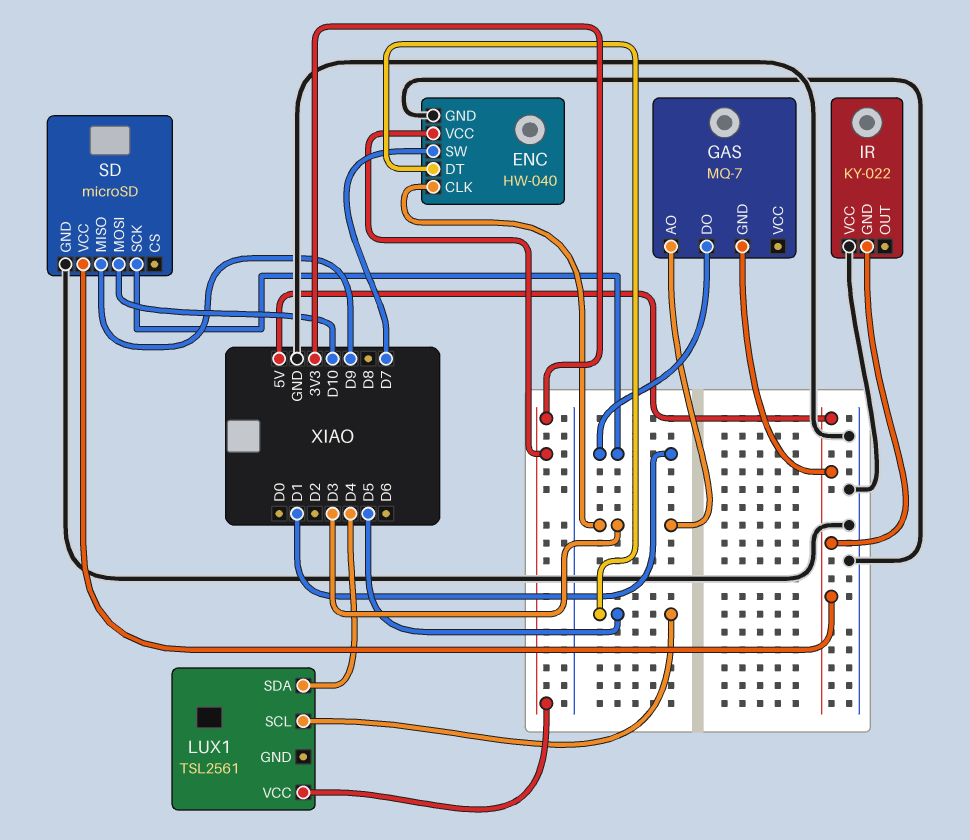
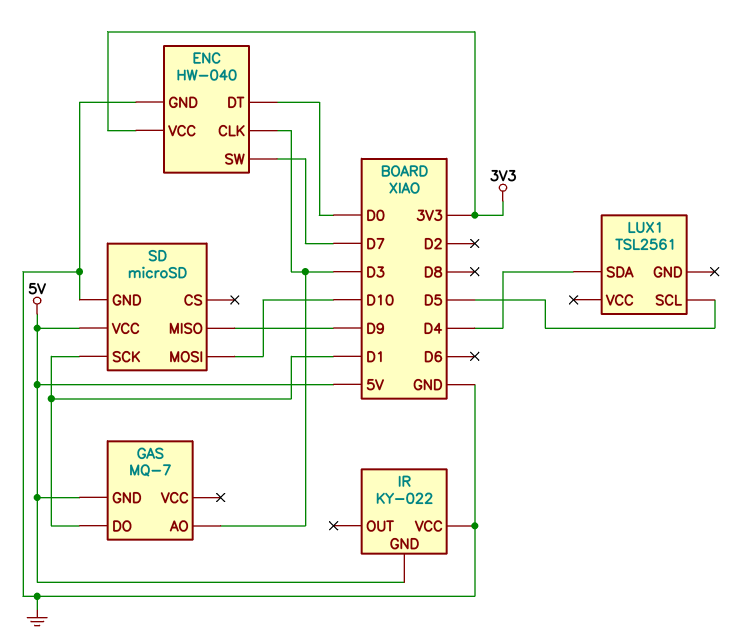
ENC pin DT: D5 -> D0
LUX1 pin VCC: 3V3 -> none

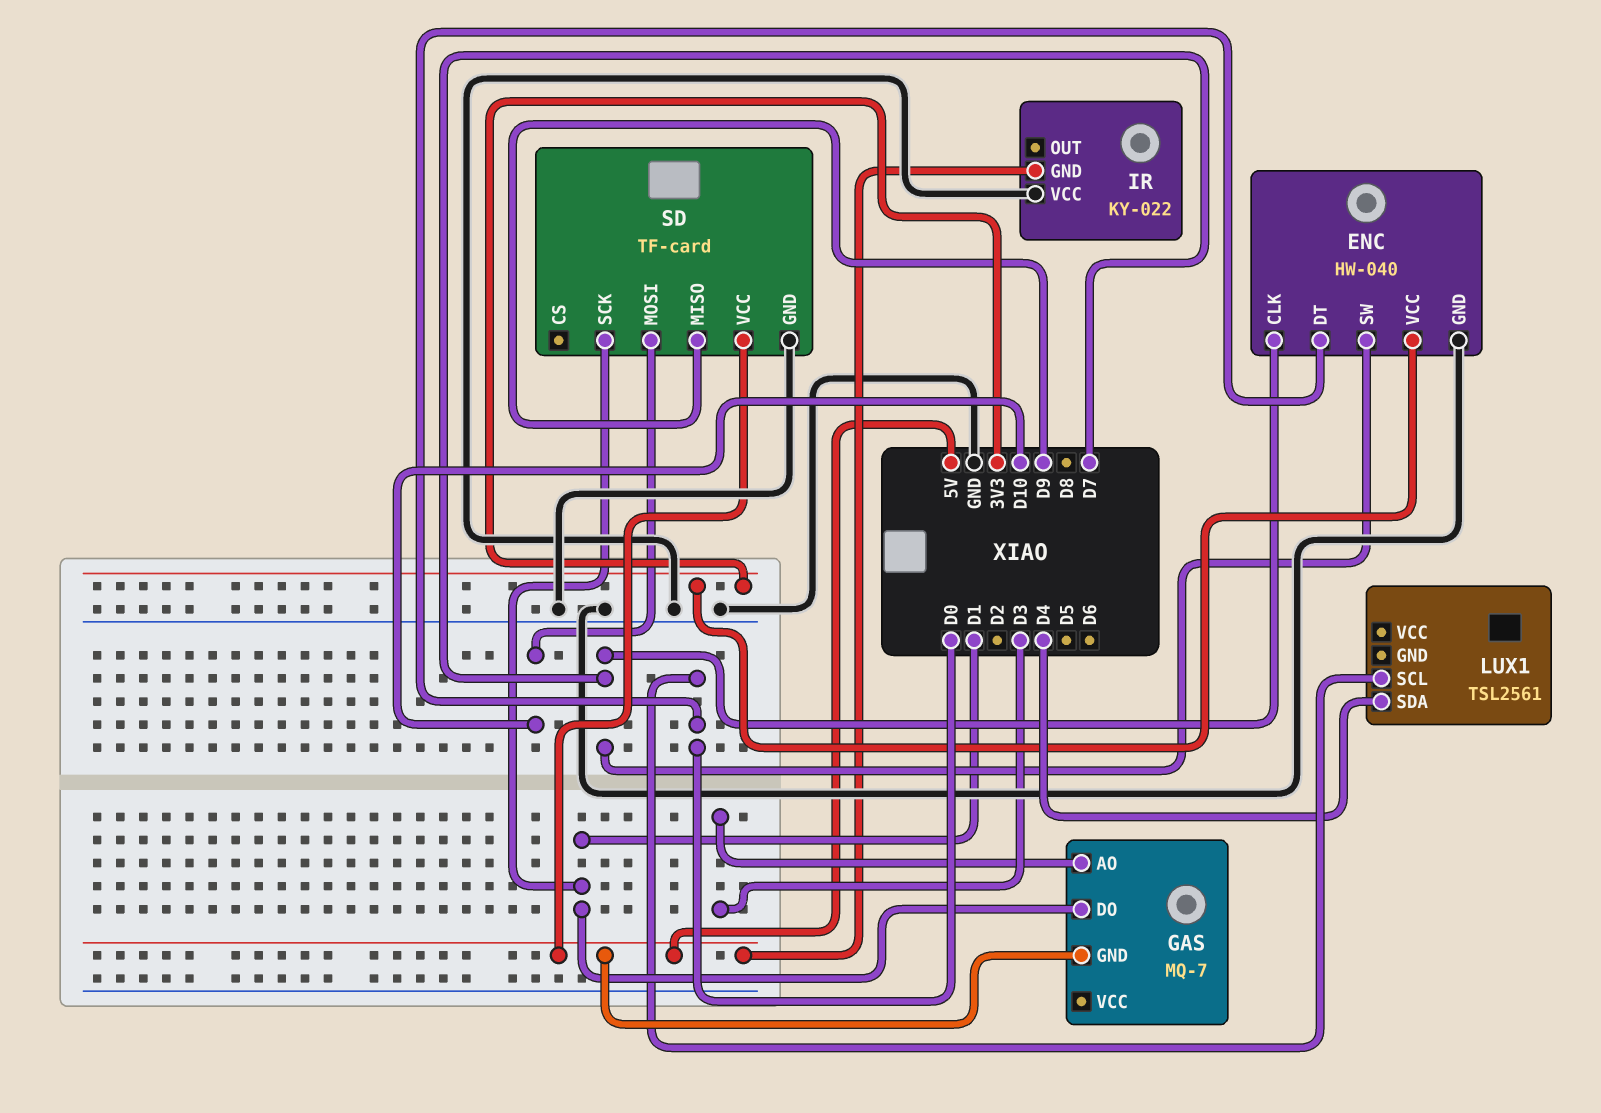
ENC pin CLK: D3 -> D7
LUX1 pin SCL: D5 -> D0
SD: microSD -> TF-card

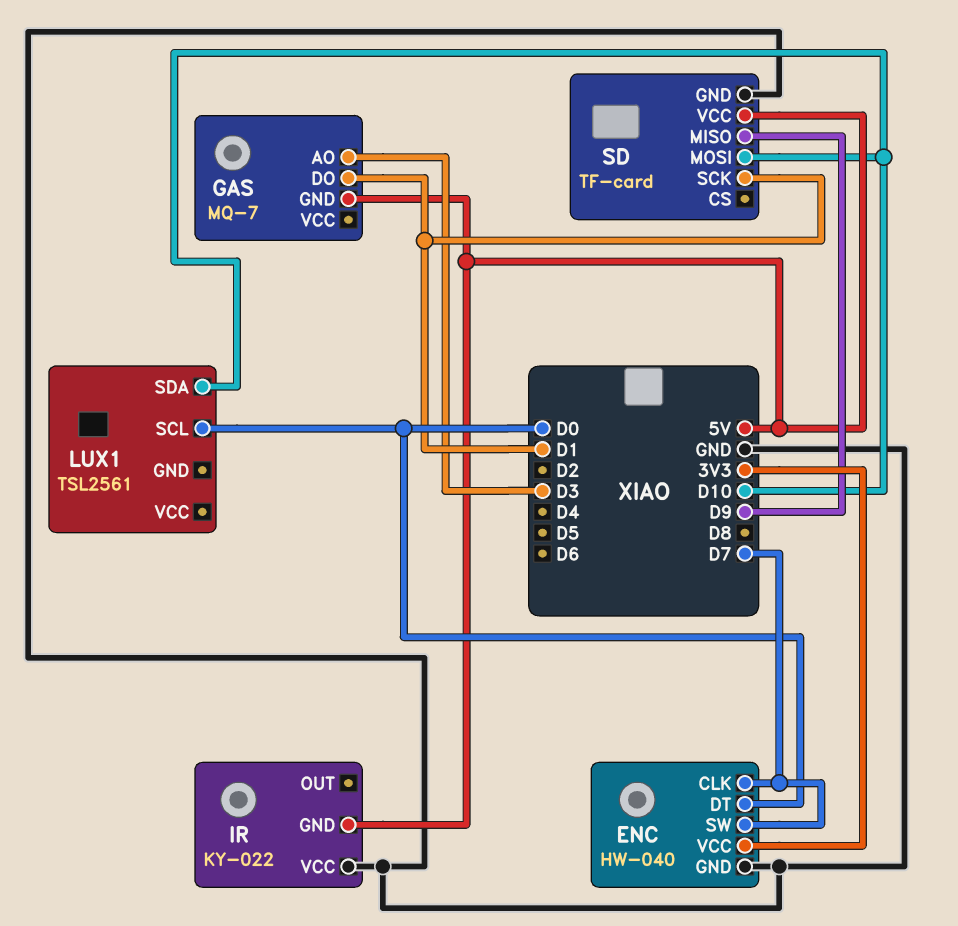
LUX1 pin SDA: D4 -> D10

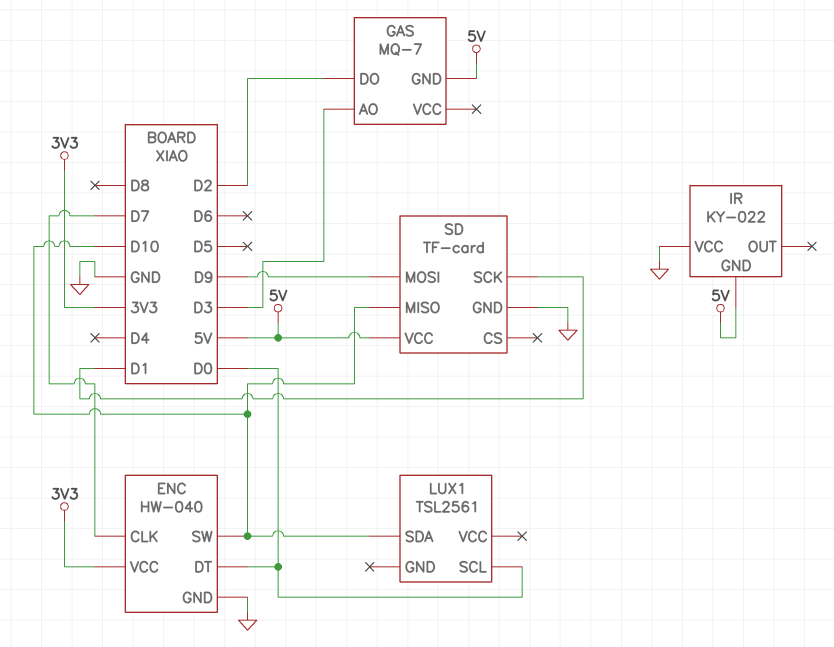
ENC pin SW: D7 -> D10
GAS pin DO: D1 -> D2
SD pin MISO: D9 -> D10
SD pin MOSI: D10 -> D9

